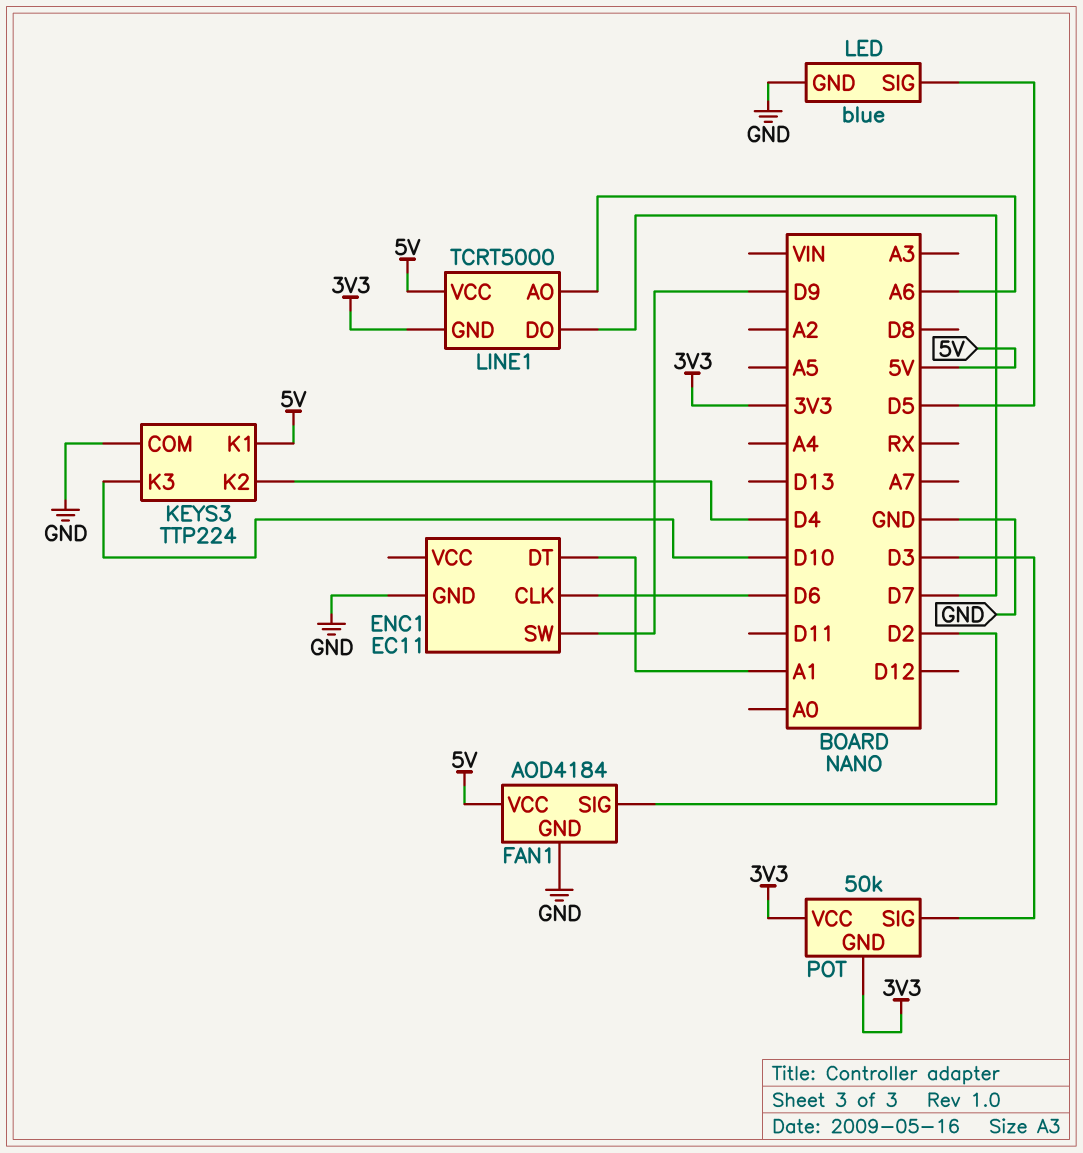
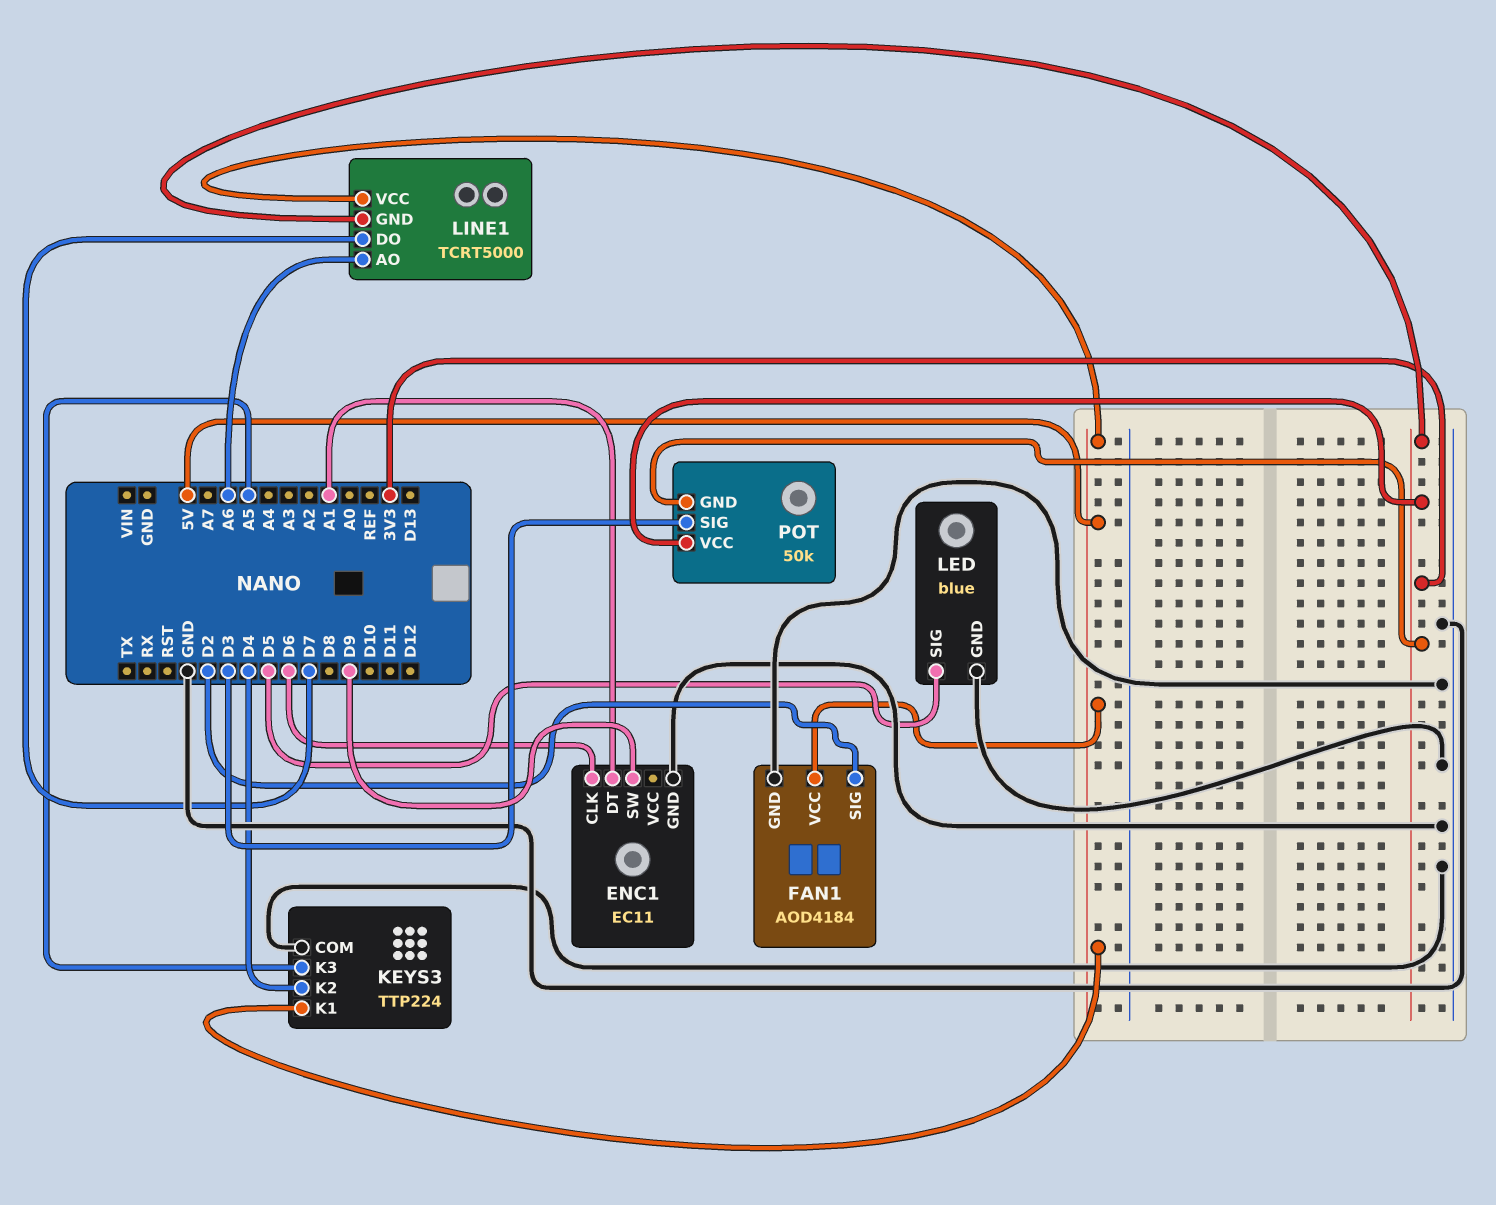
KEYS3 pin K3: D10 -> A5

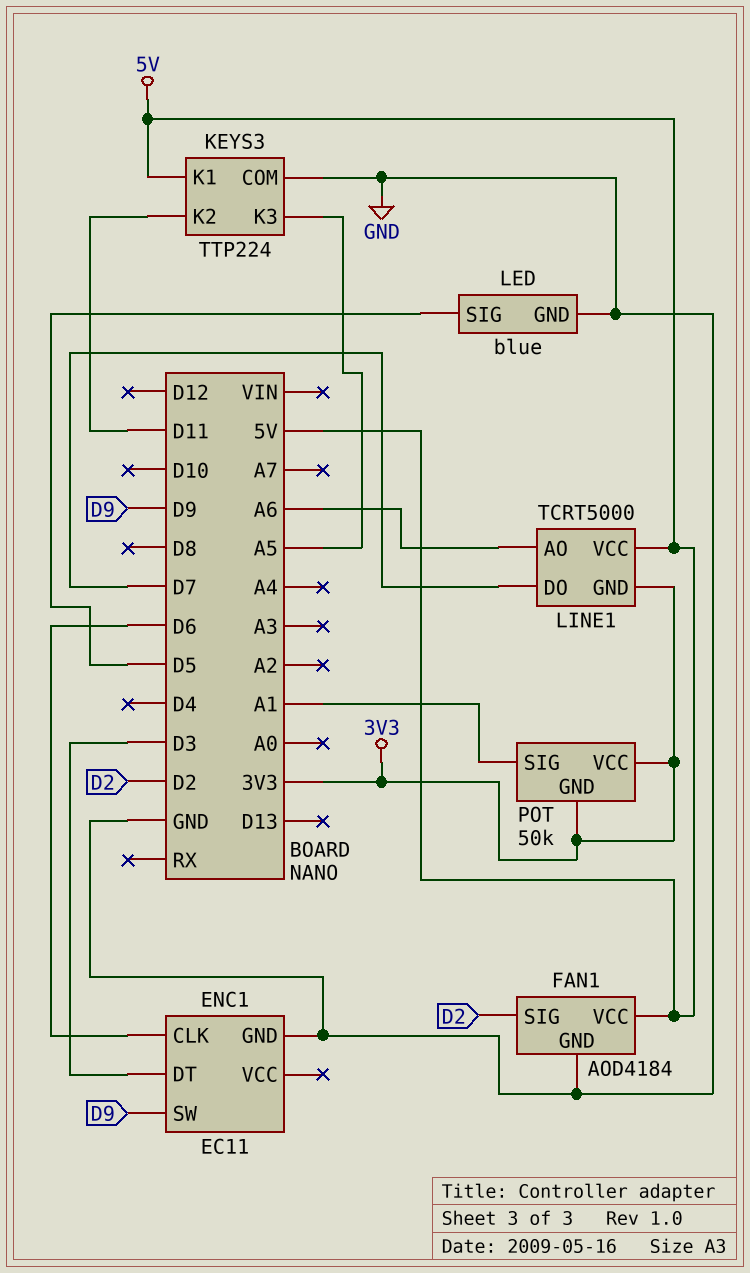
ENC1 pin DT: A1 -> D3
KEYS3 pin K2: D4 -> D11
POT pin SIG: D3 -> A1

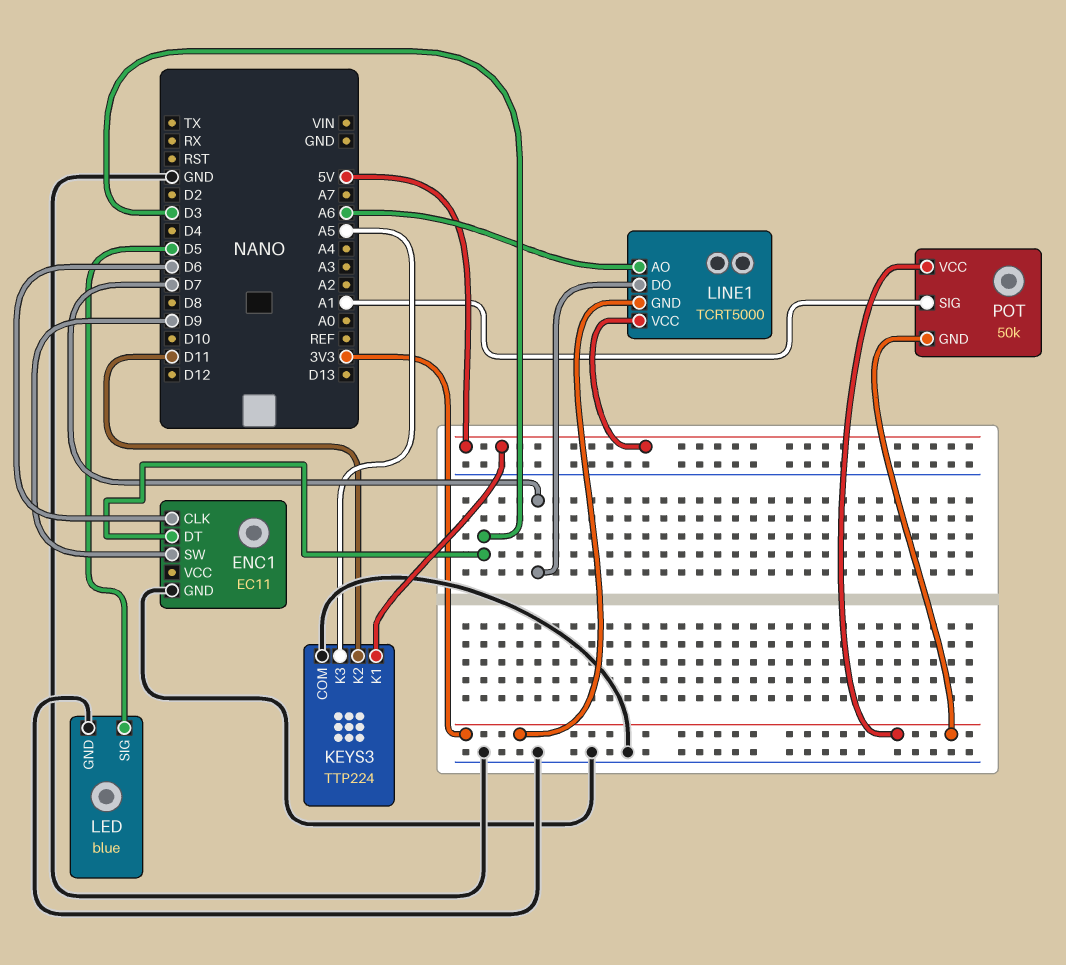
FAN1: AOD4184 -> none
FAN1 pin GND: GND -> none
FAN1 pin SIG: D2 -> none
FAN1 pin VCC: 5V -> none

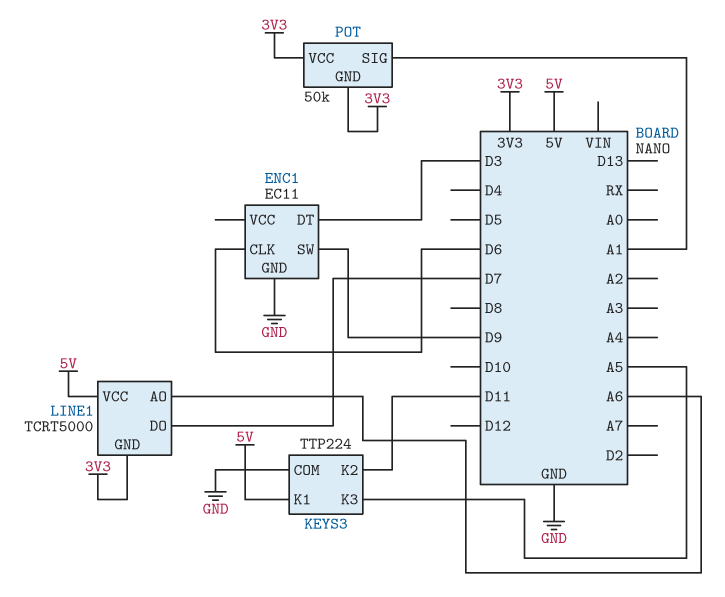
LED: blue -> none
LED pin GND: GND -> none
LED pin SIG: D5 -> none

